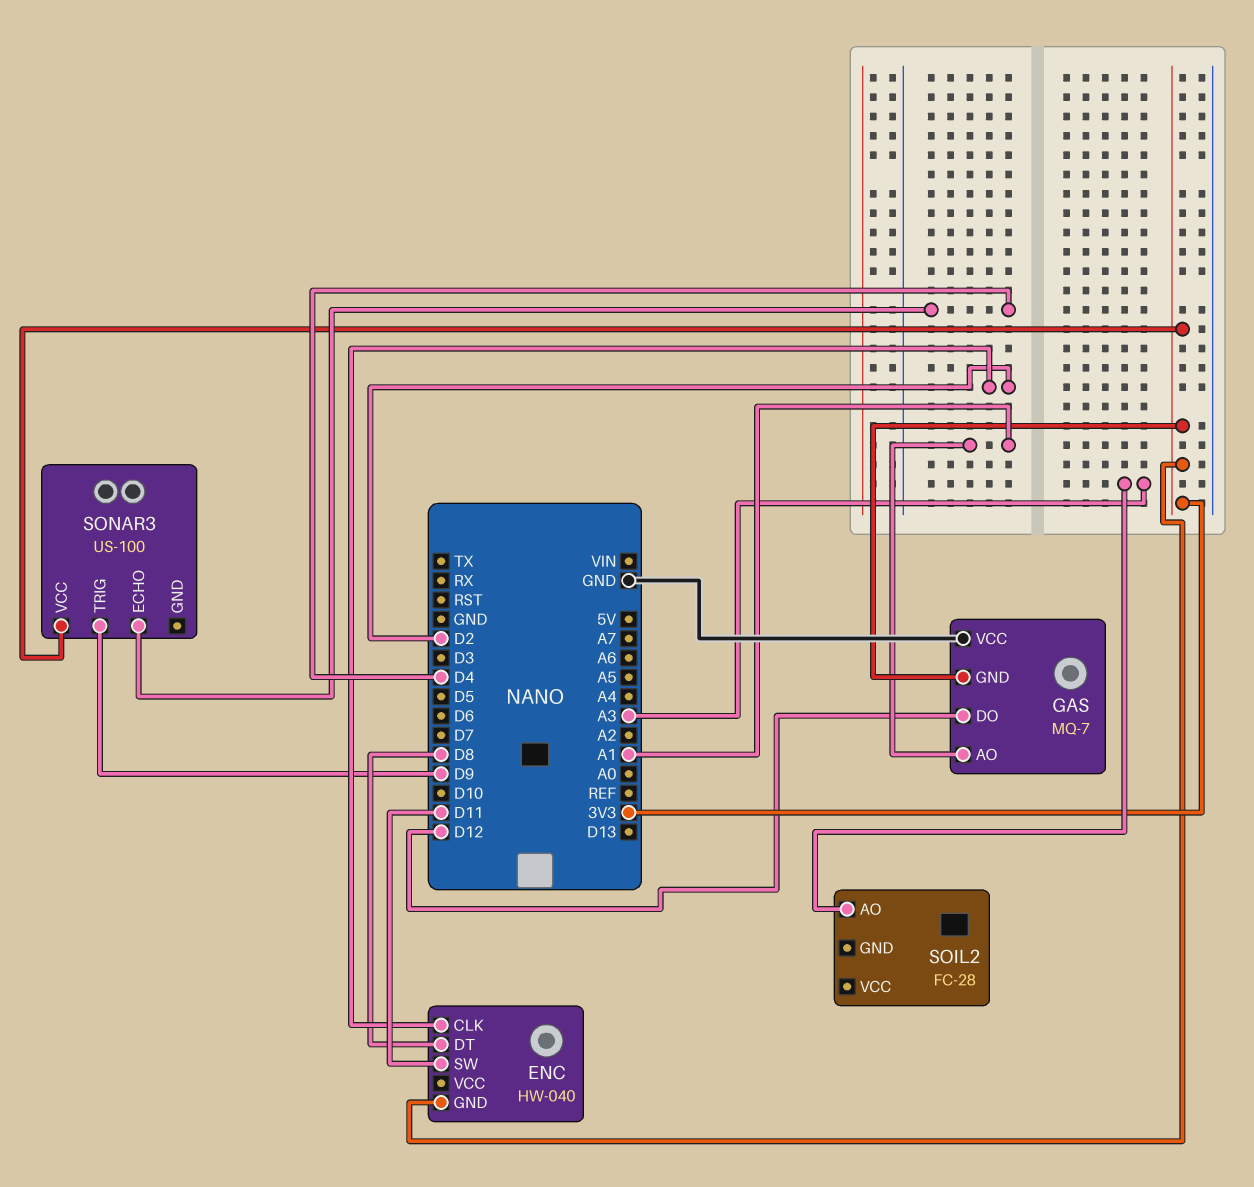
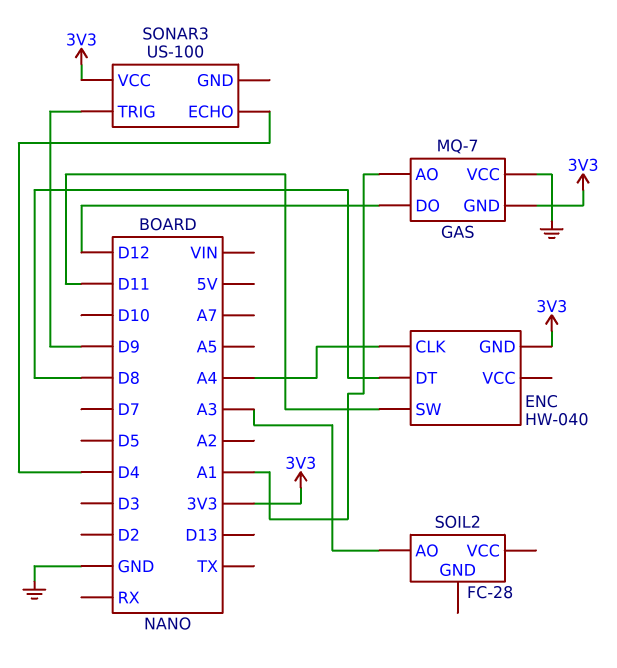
ENC pin CLK: D2 -> A4

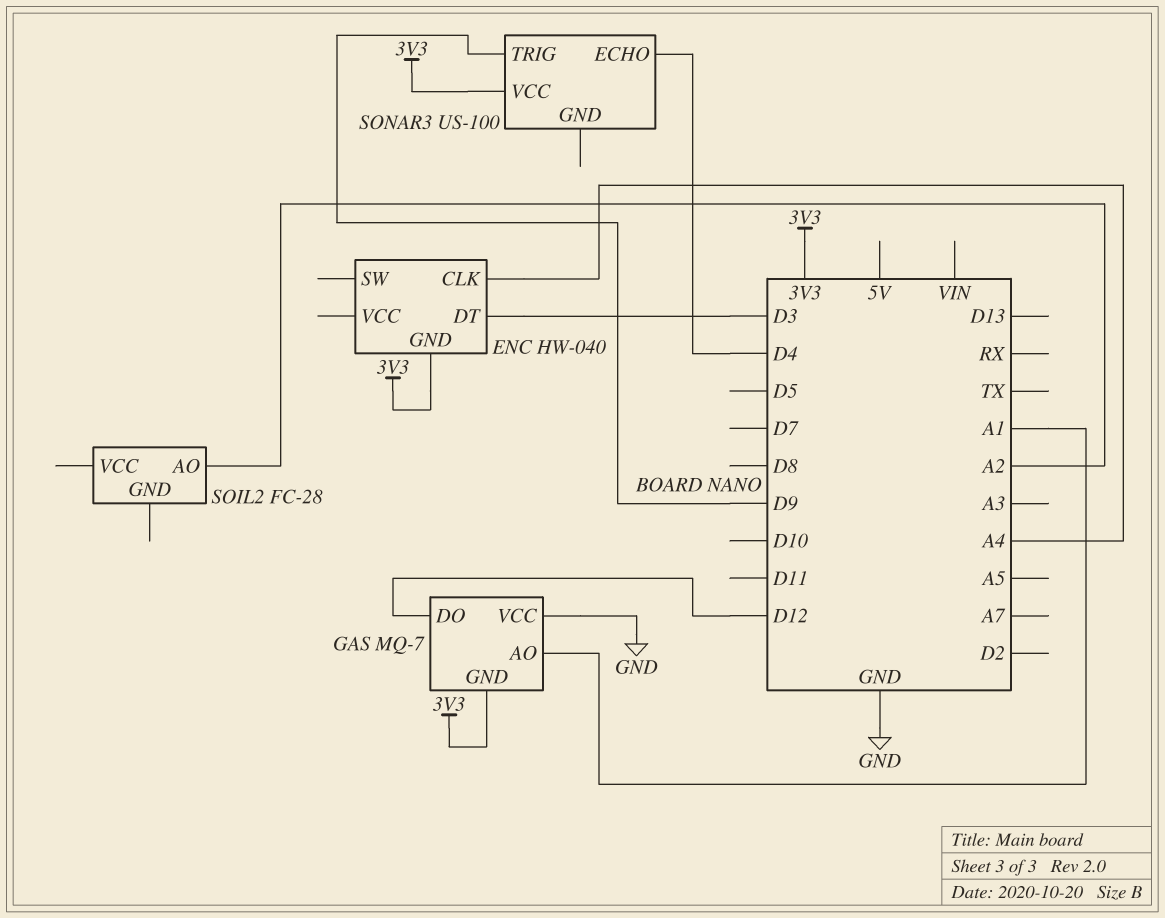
ENC pin DT: D8 -> D3
ENC pin SW: D11 -> none
SOIL2 pin AO: A3 -> A2

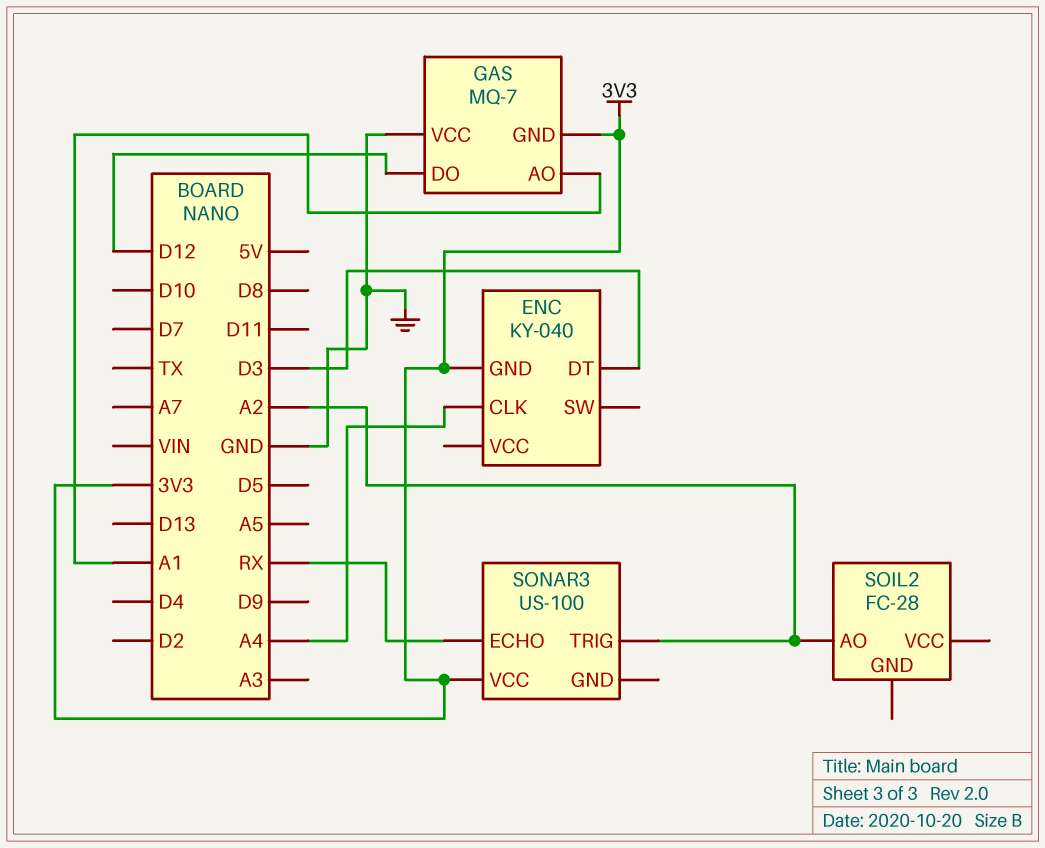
ENC: HW-040 -> KY-040
SONAR3 pin ECHO: D4 -> RX
SONAR3 pin TRIG: D9 -> A2

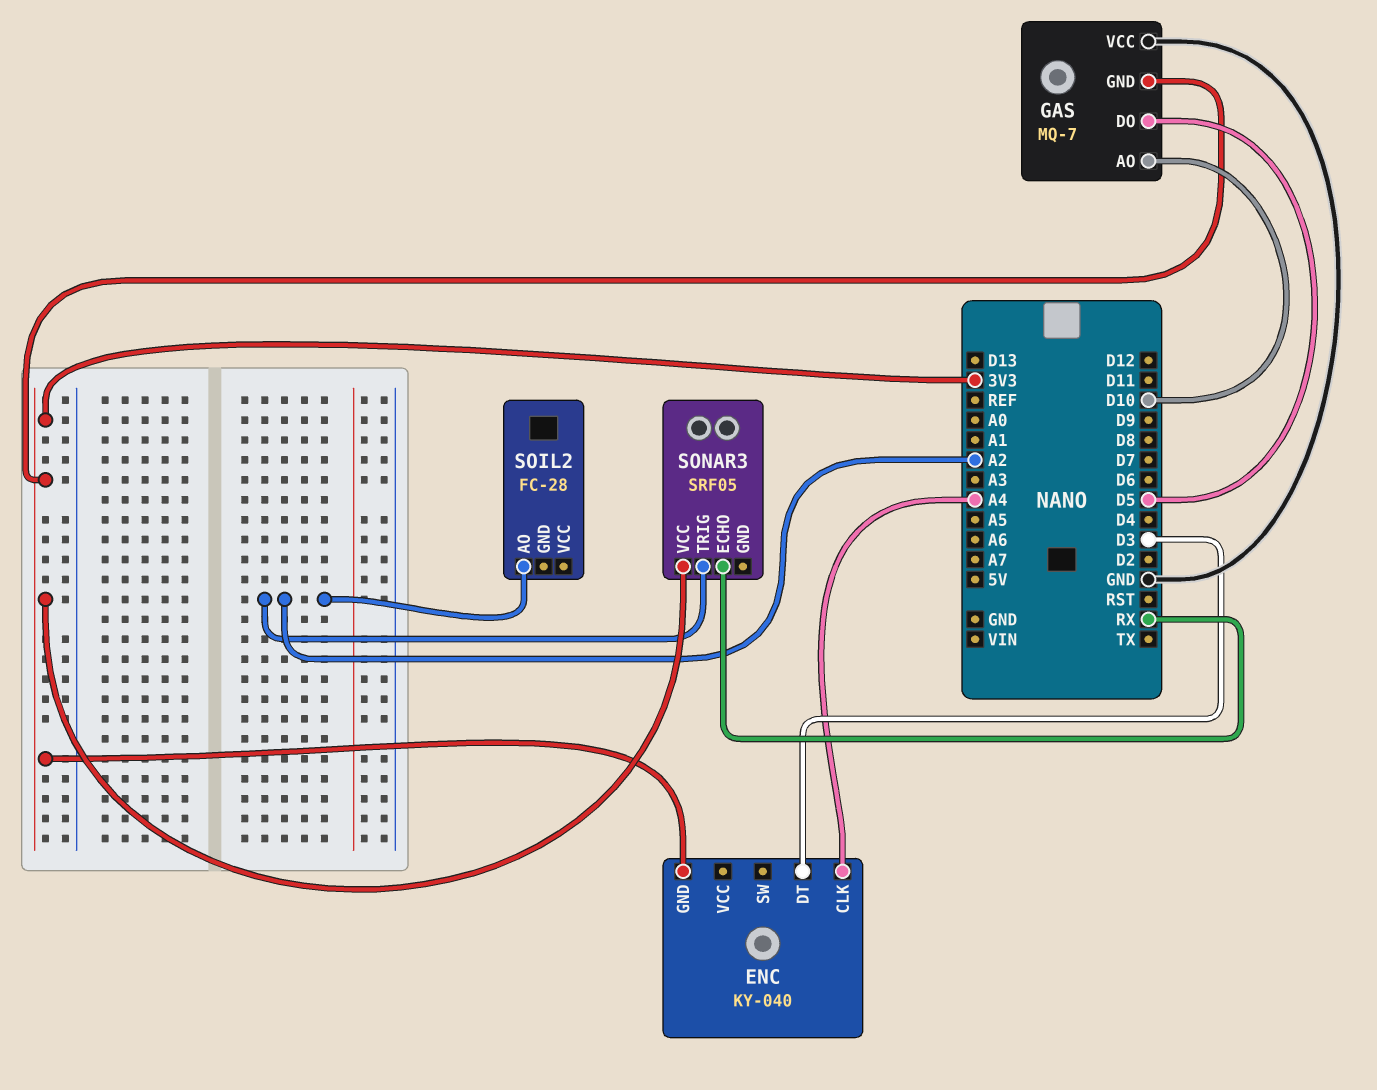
GAS pin AO: A1 -> D10
GAS pin DO: D12 -> D5
SONAR3: US-100 -> SRF05

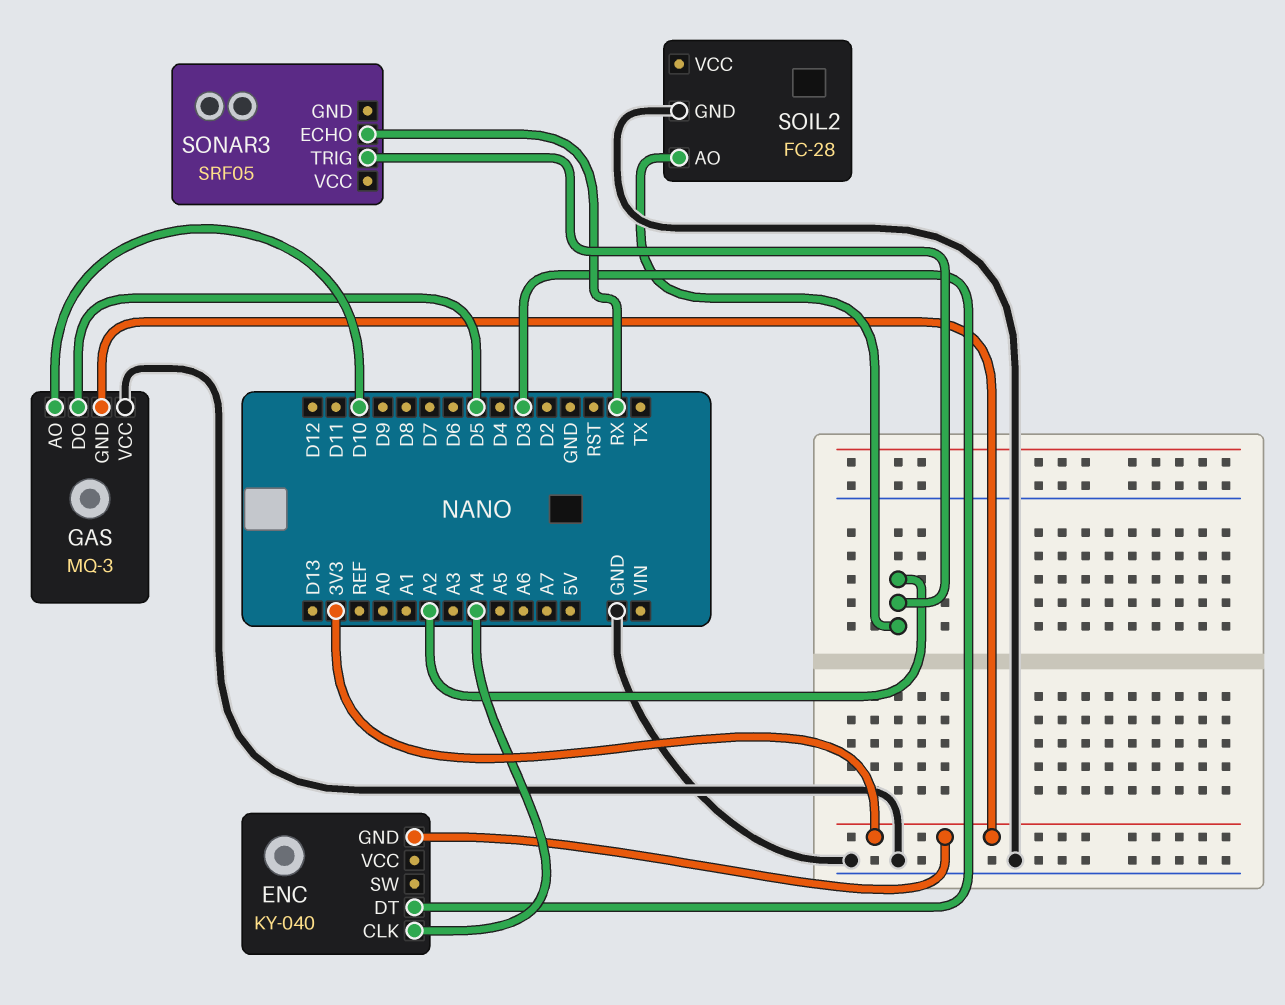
GAS: MQ-7 -> MQ-3
SOIL2 pin GND: none -> GND
SONAR3 pin VCC: 3V3 -> none

